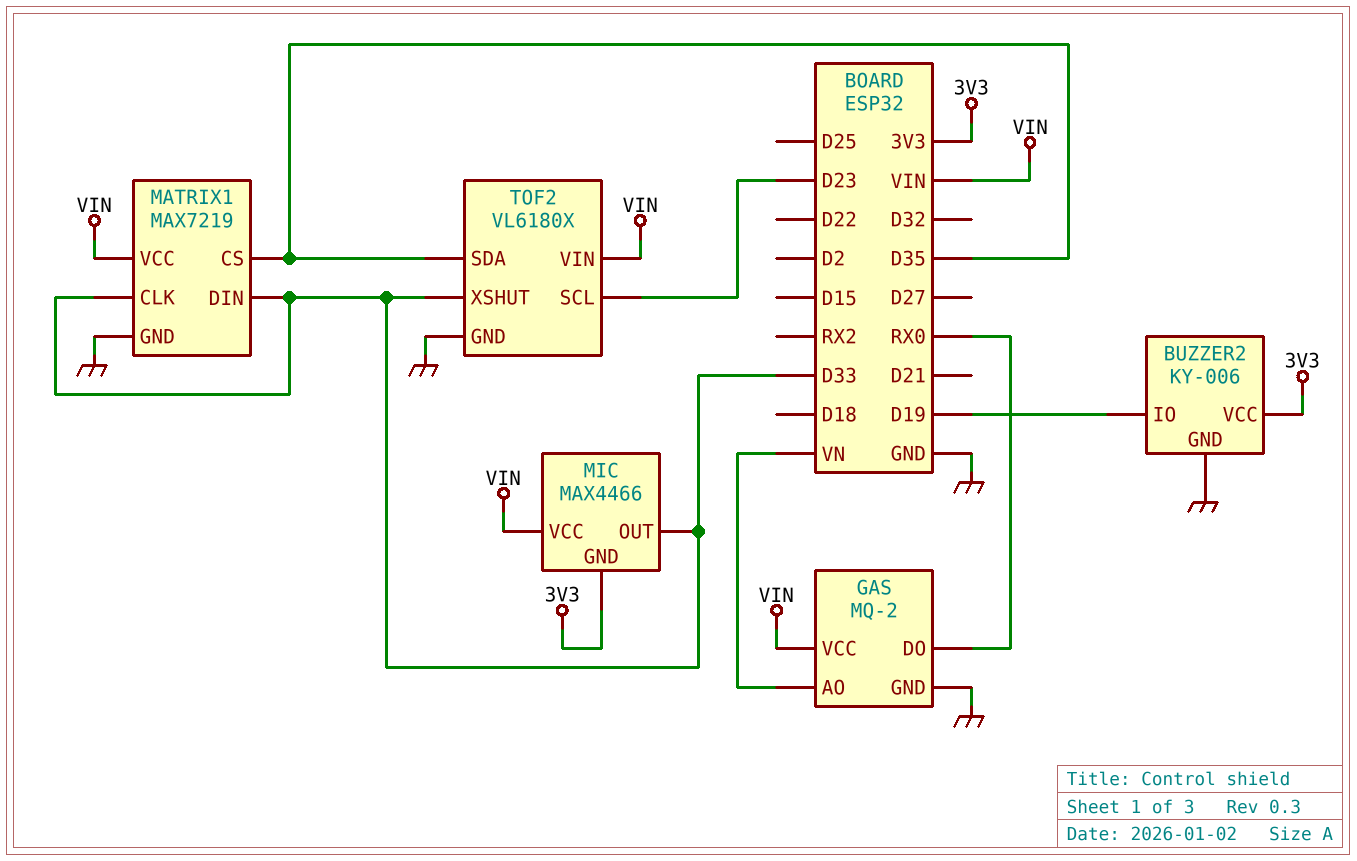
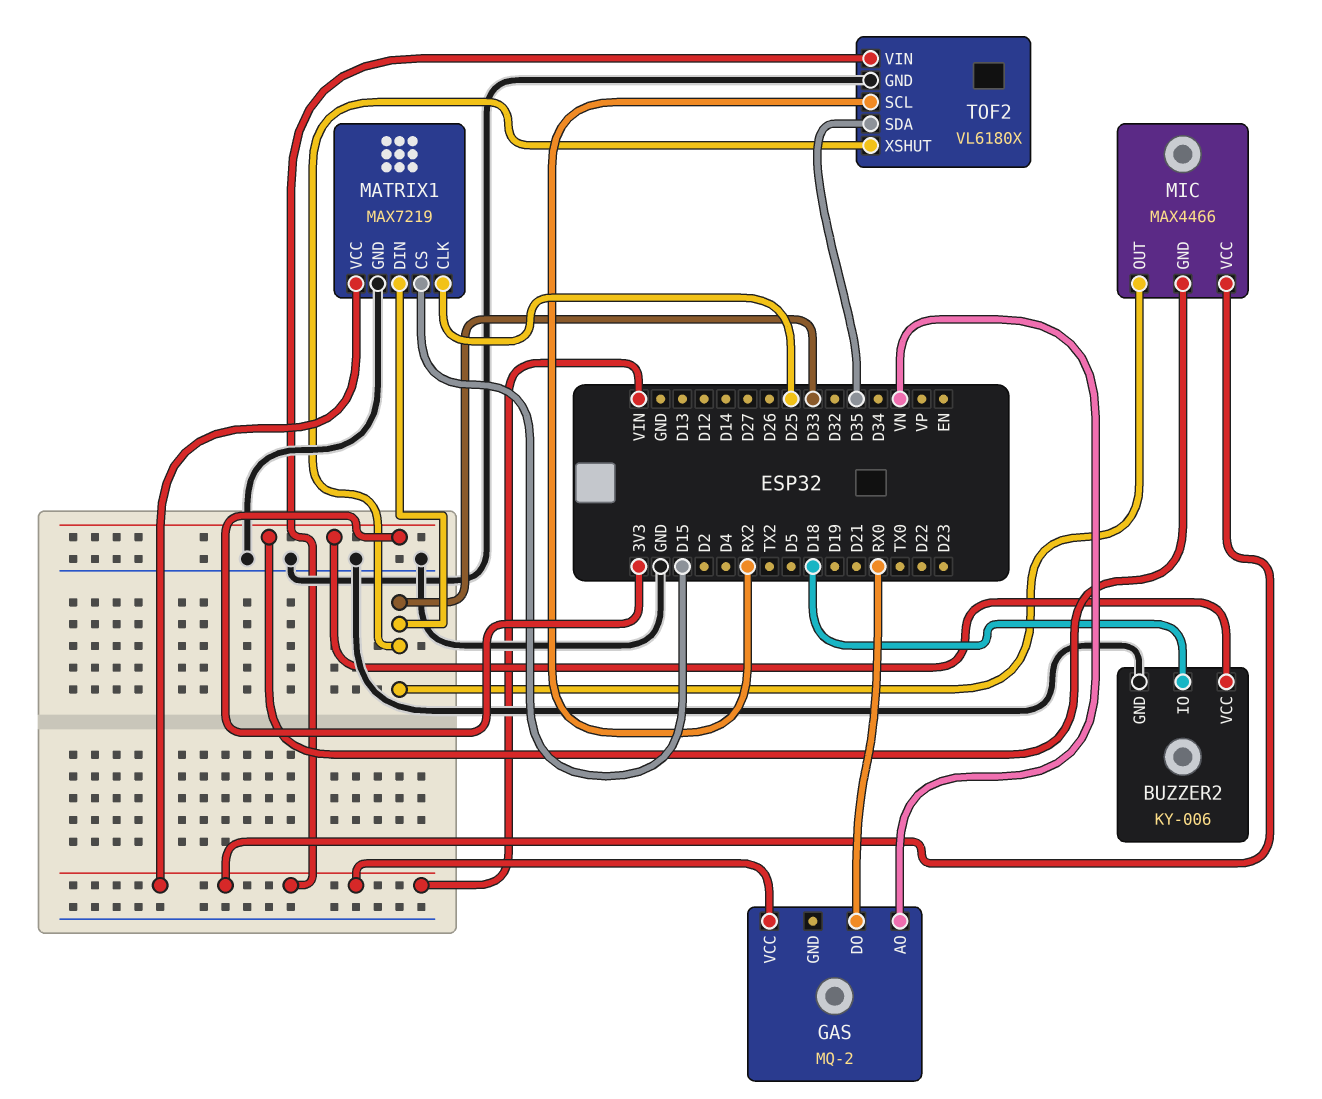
BUZZER2 pin IO: D19 -> D18
GAS pin GND: GND -> none
MATRIX1 pin CLK: D33 -> D25
MATRIX1 pin CS: D35 -> D15
TOF2 pin SCL: D23 -> RX2

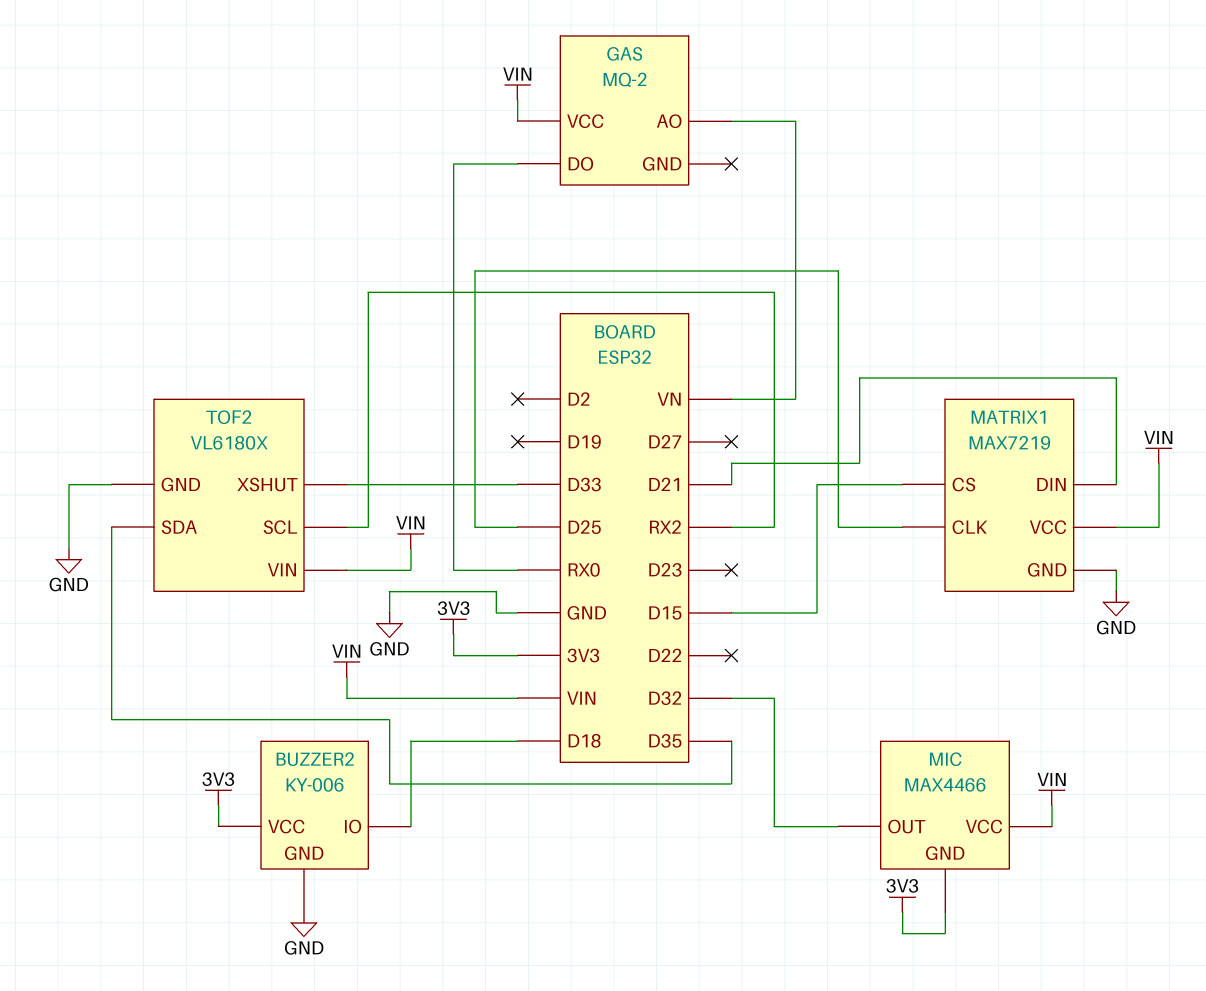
MATRIX1 pin DIN: D33 -> D21
MIC pin OUT: D33 -> D32

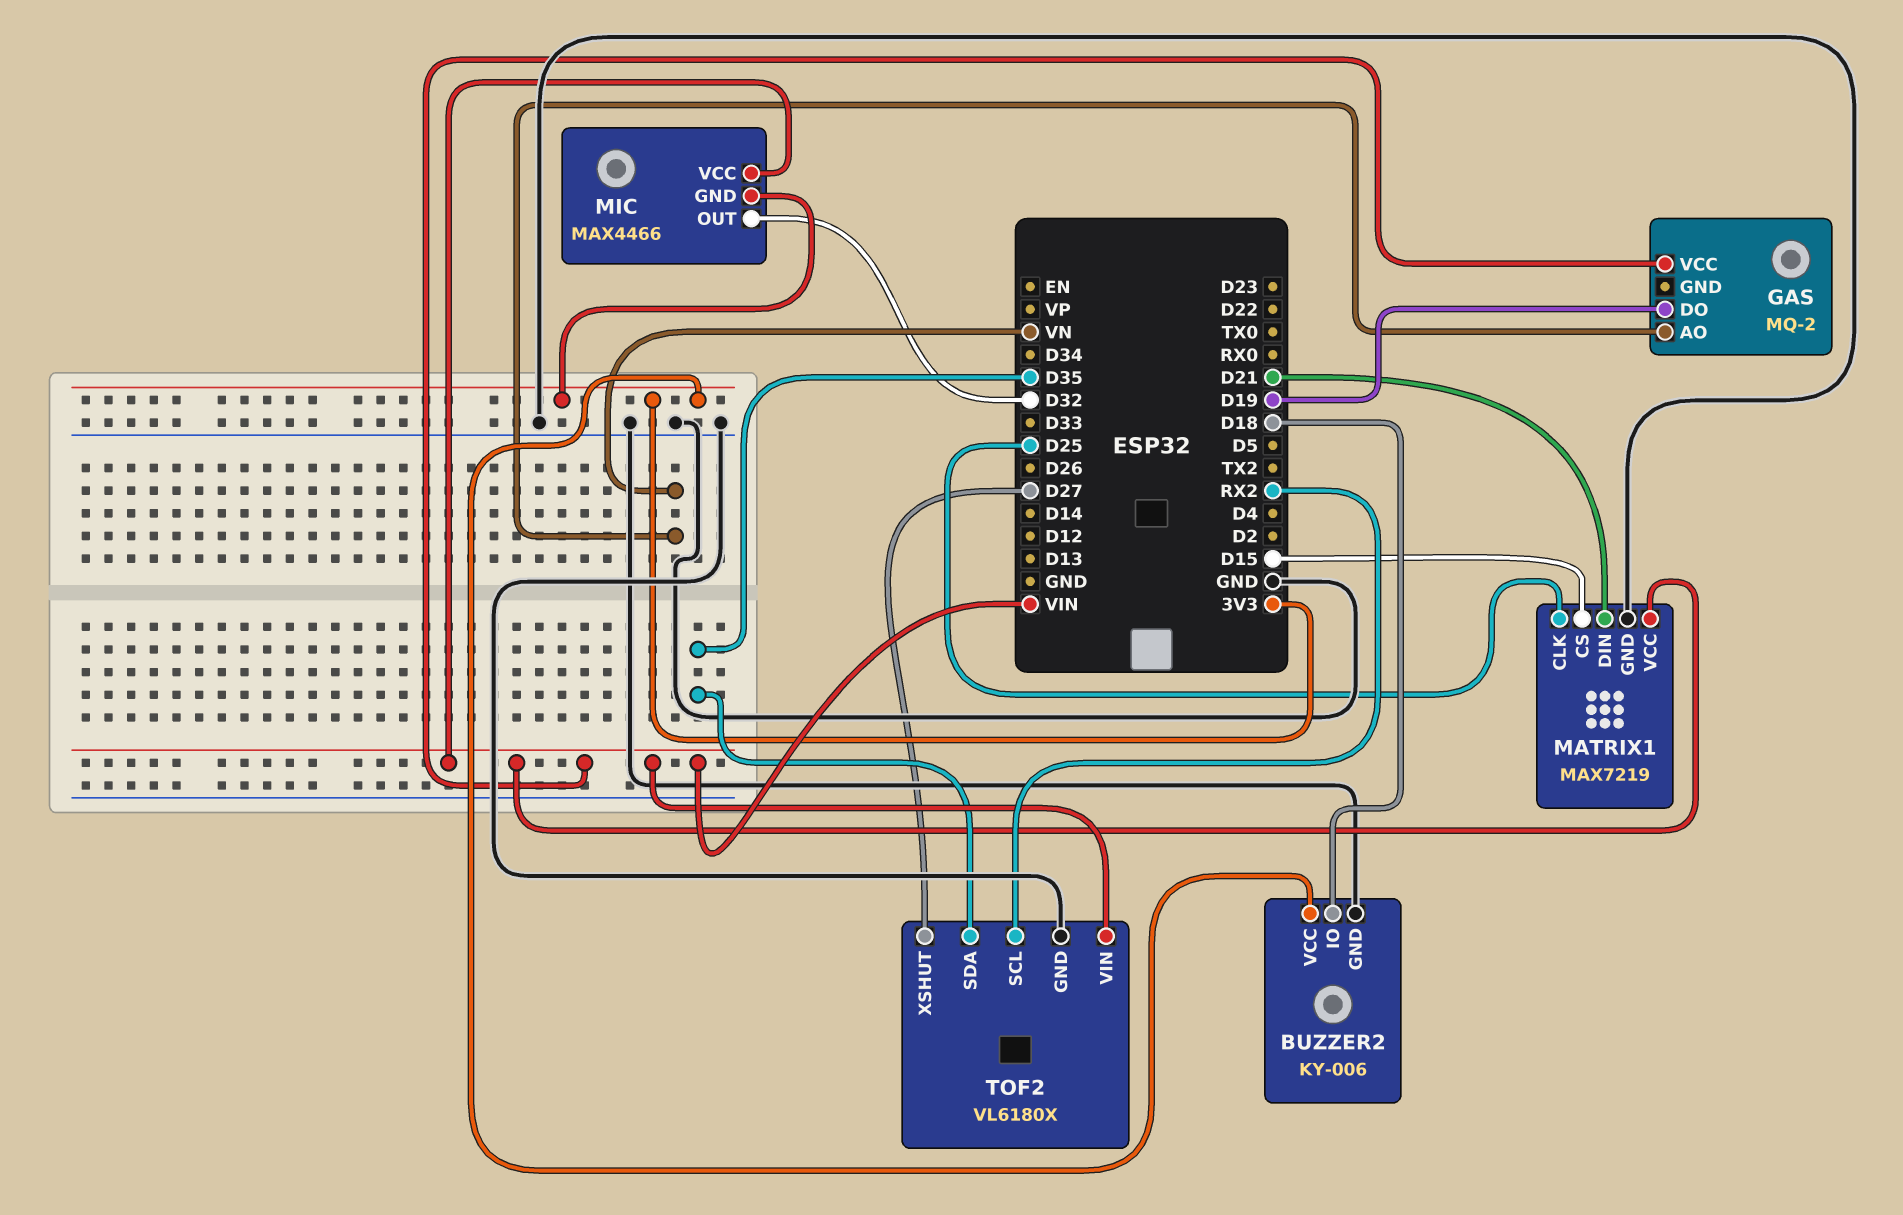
GAS pin DO: RX0 -> D19
TOF2 pin XSHUT: D33 -> D27

